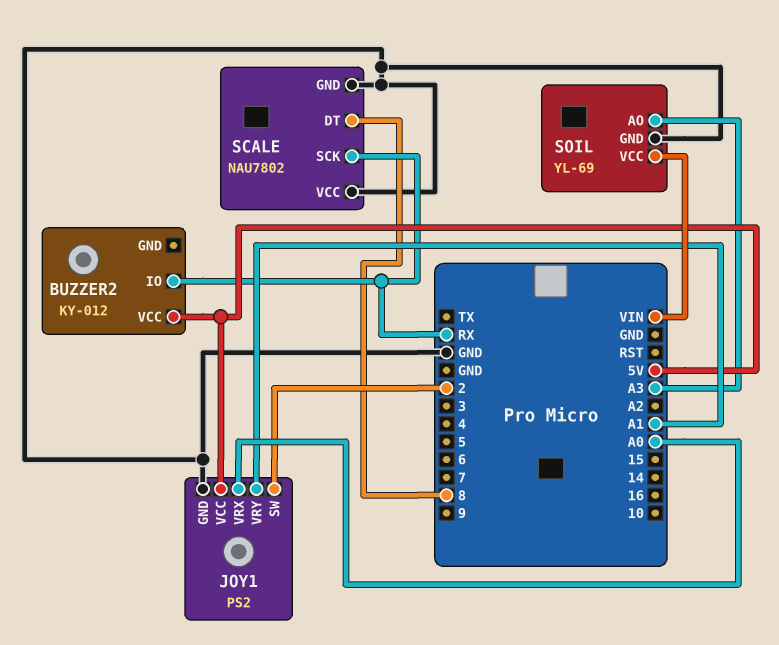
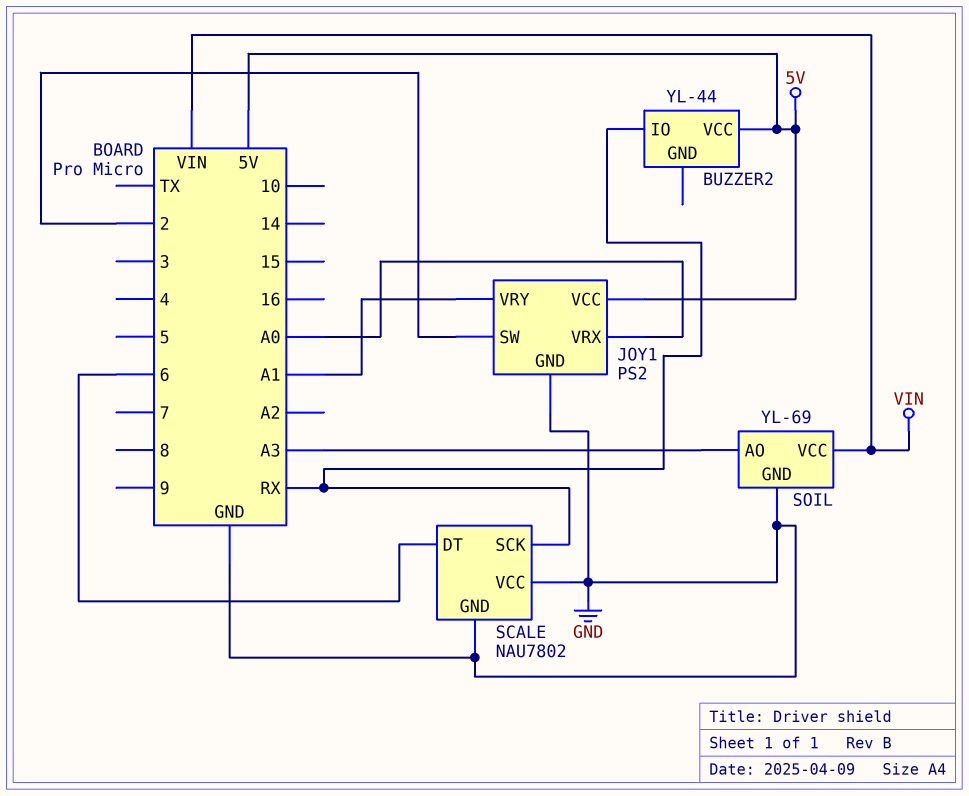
BUZZER2: KY-012 -> YL-44
SCALE pin DT: 8 -> 6

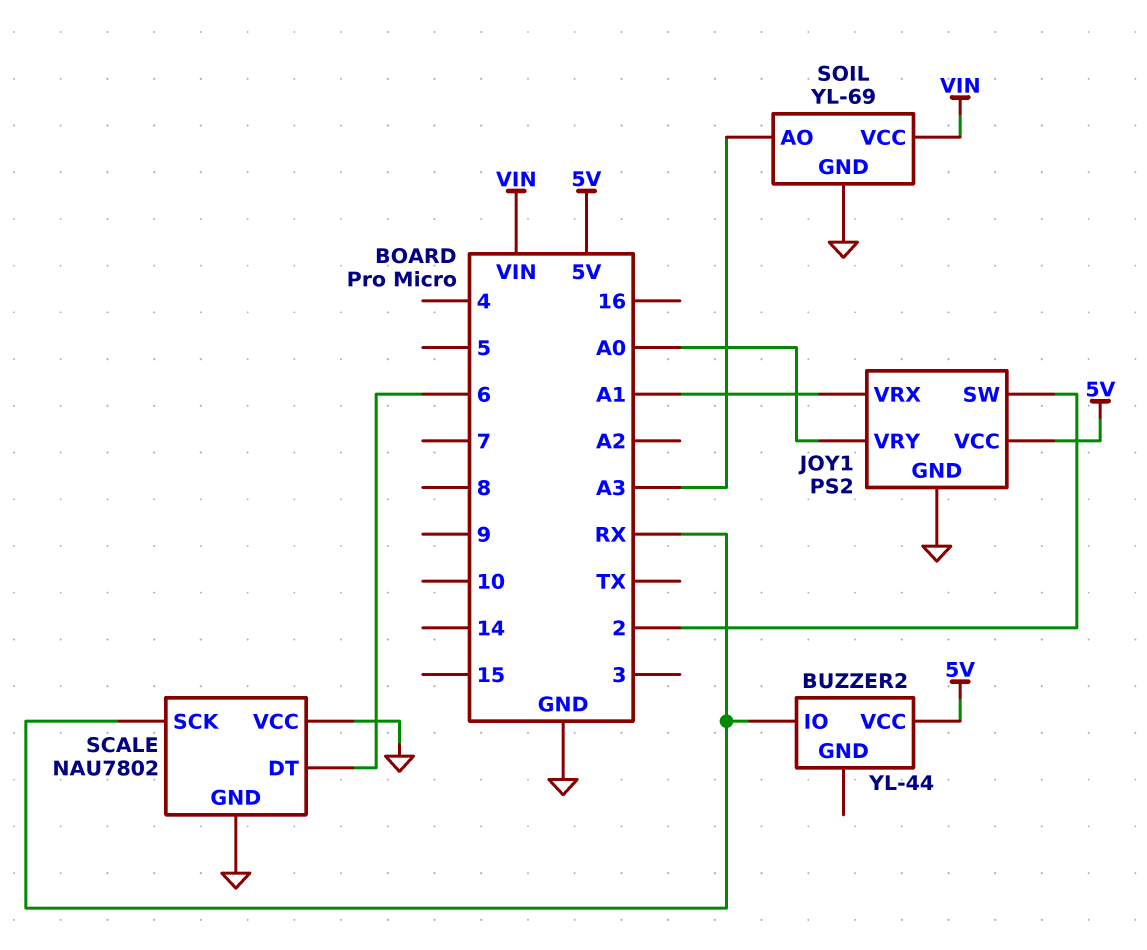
JOY1 pin VRX: A0 -> A1
JOY1 pin VRY: A1 -> A0

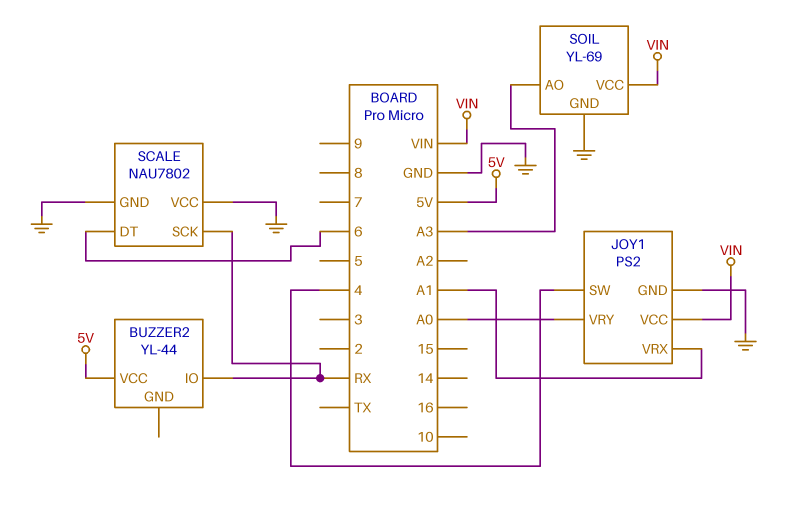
JOY1 pin SW: 2 -> 4
JOY1 pin VCC: 5V -> VIN

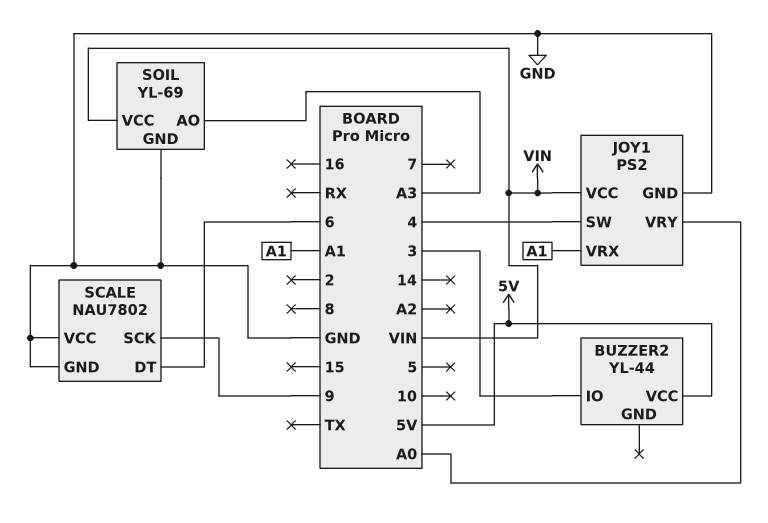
BUZZER2 pin IO: RX -> 3
SCALE pin SCK: RX -> 9

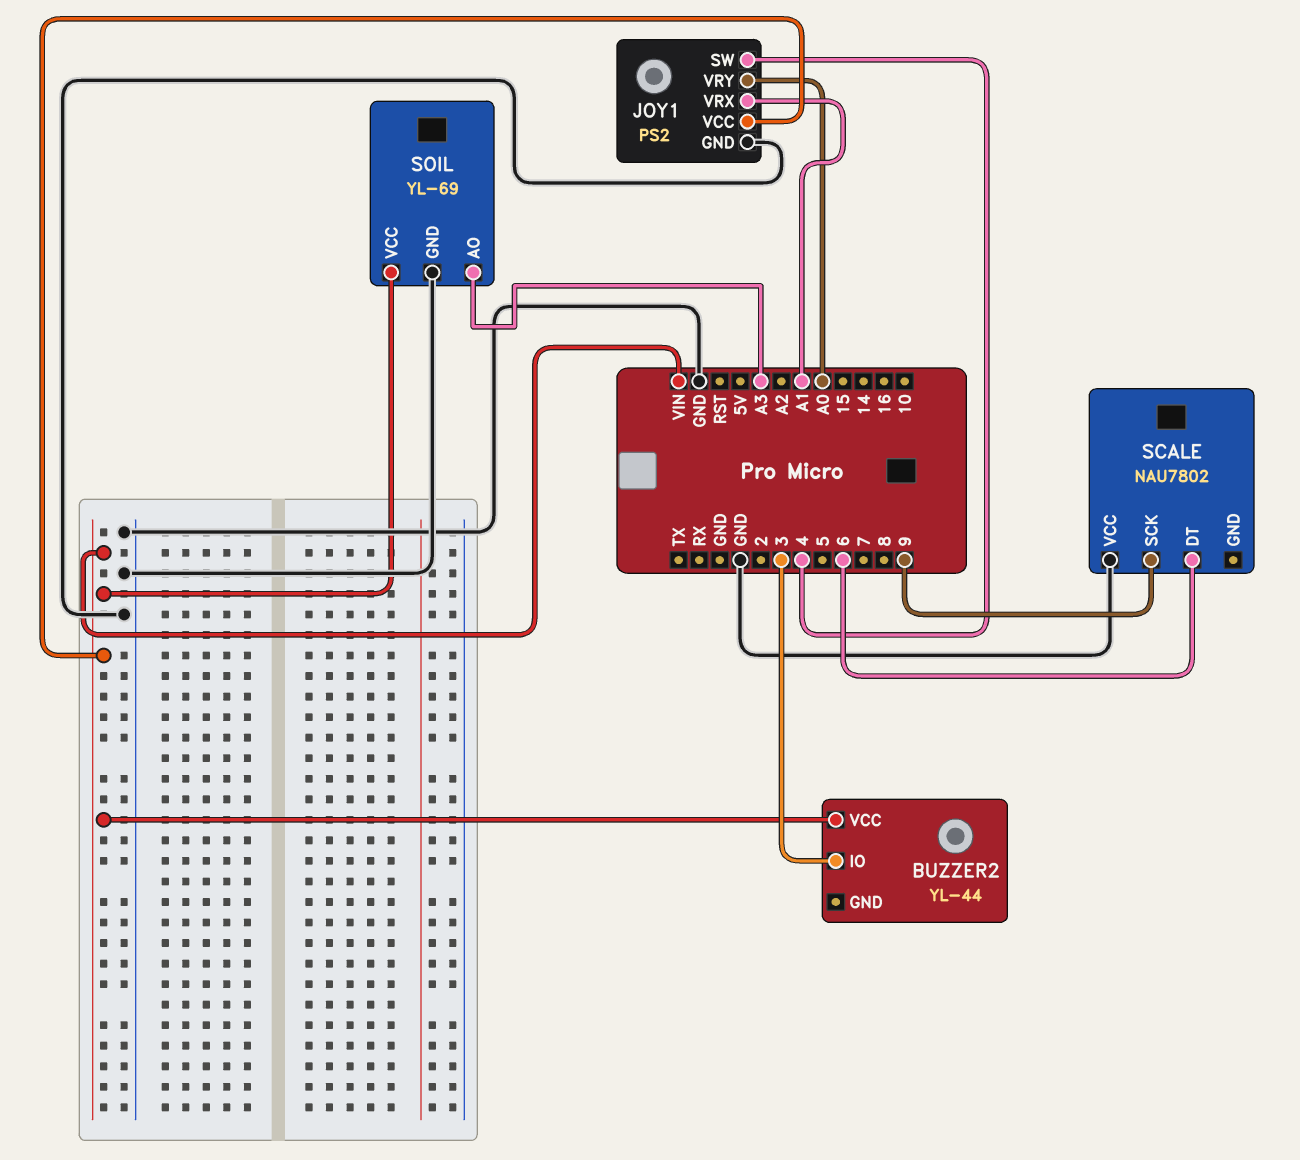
BUZZER2 pin VCC: 5V -> VIN
SCALE pin GND: GND -> none

